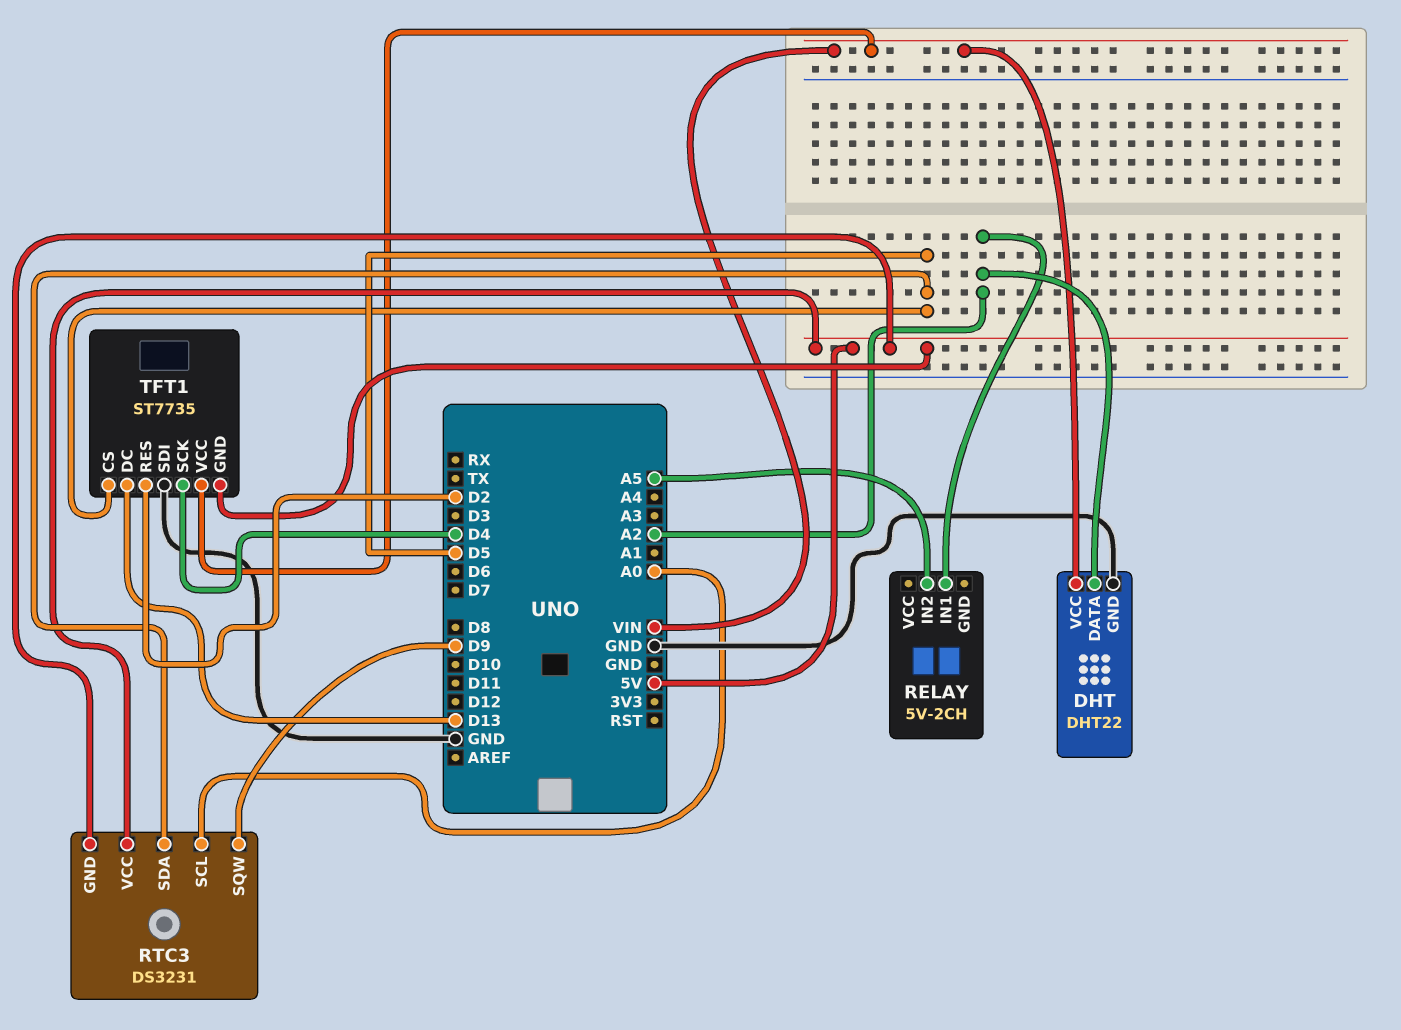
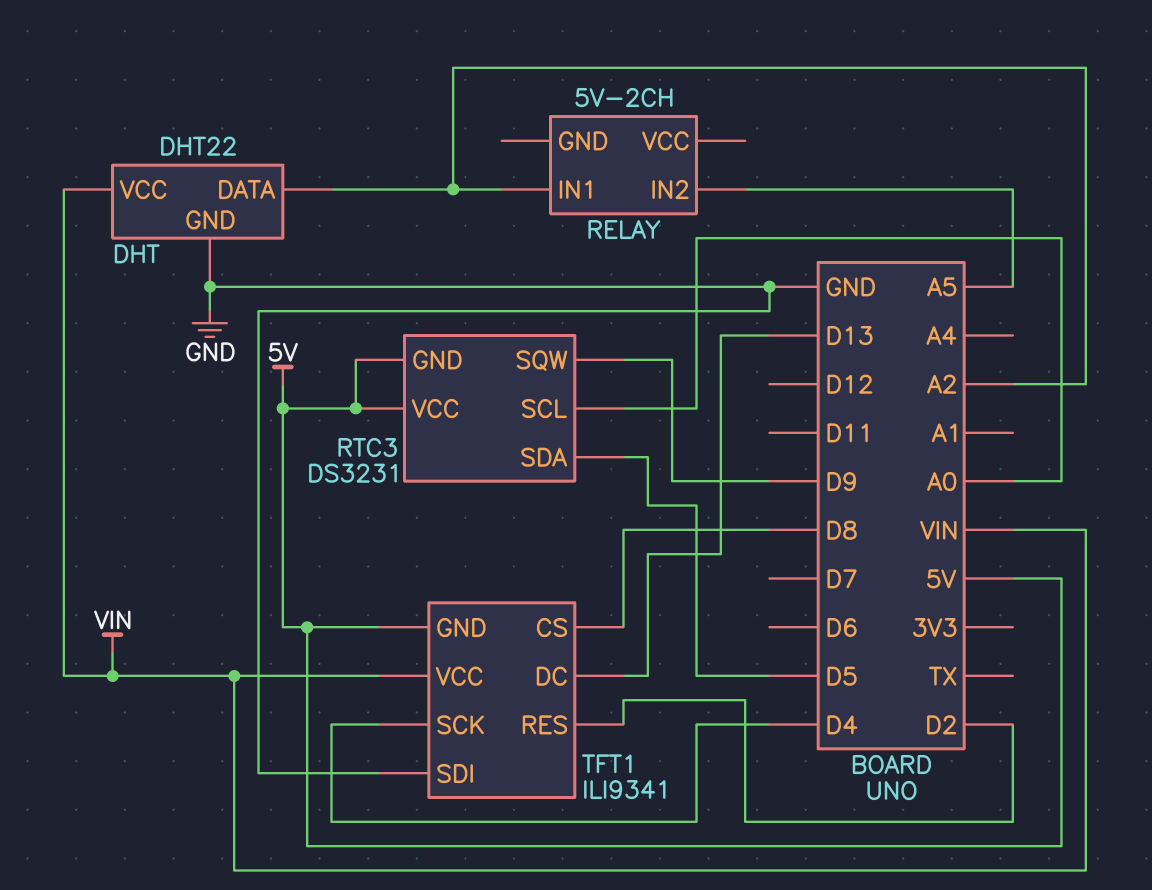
TFT1: ST7735 -> ILI9341
TFT1 pin CS: D5 -> D8

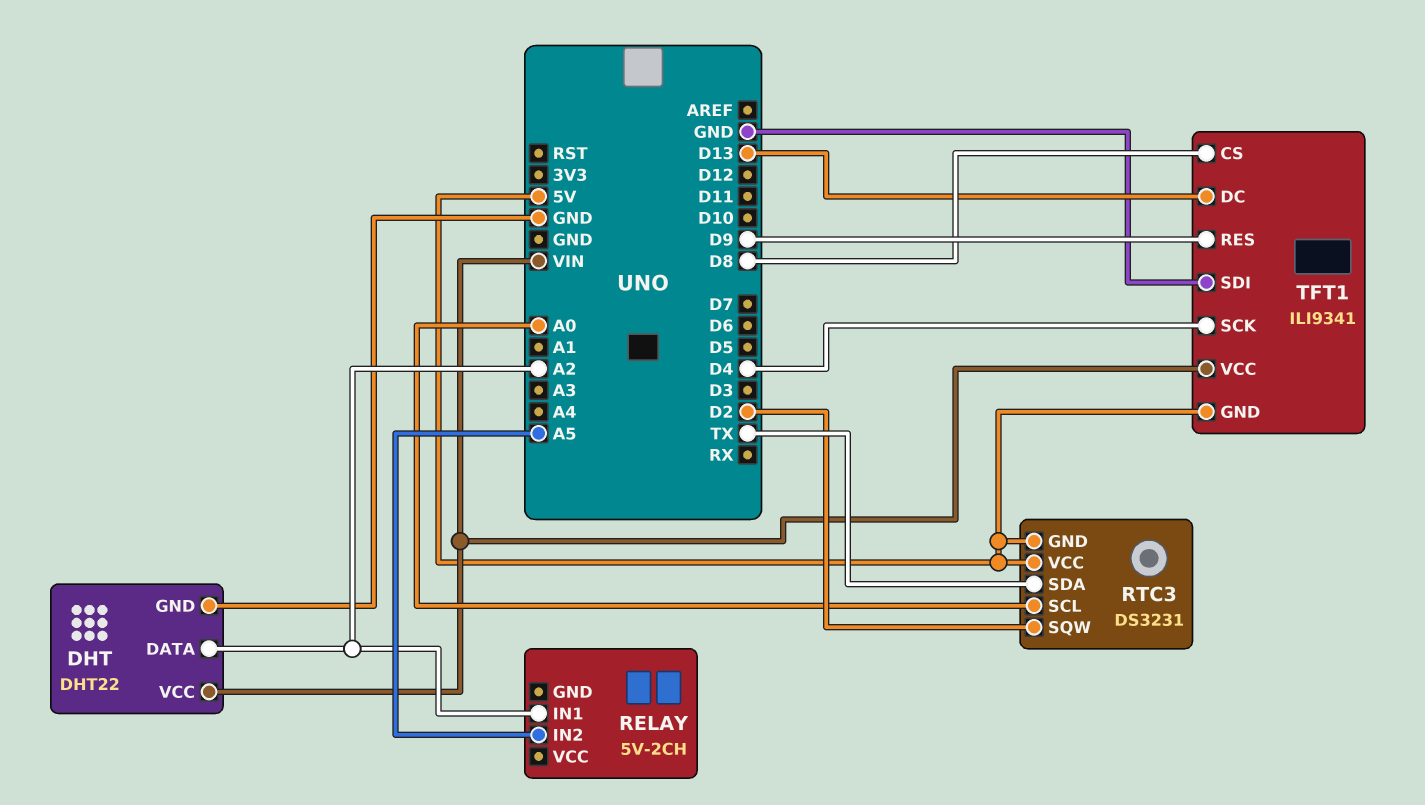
RTC3 pin SDA: D5 -> TX
RTC3 pin SQW: D9 -> D2
TFT1 pin RES: D2 -> D9

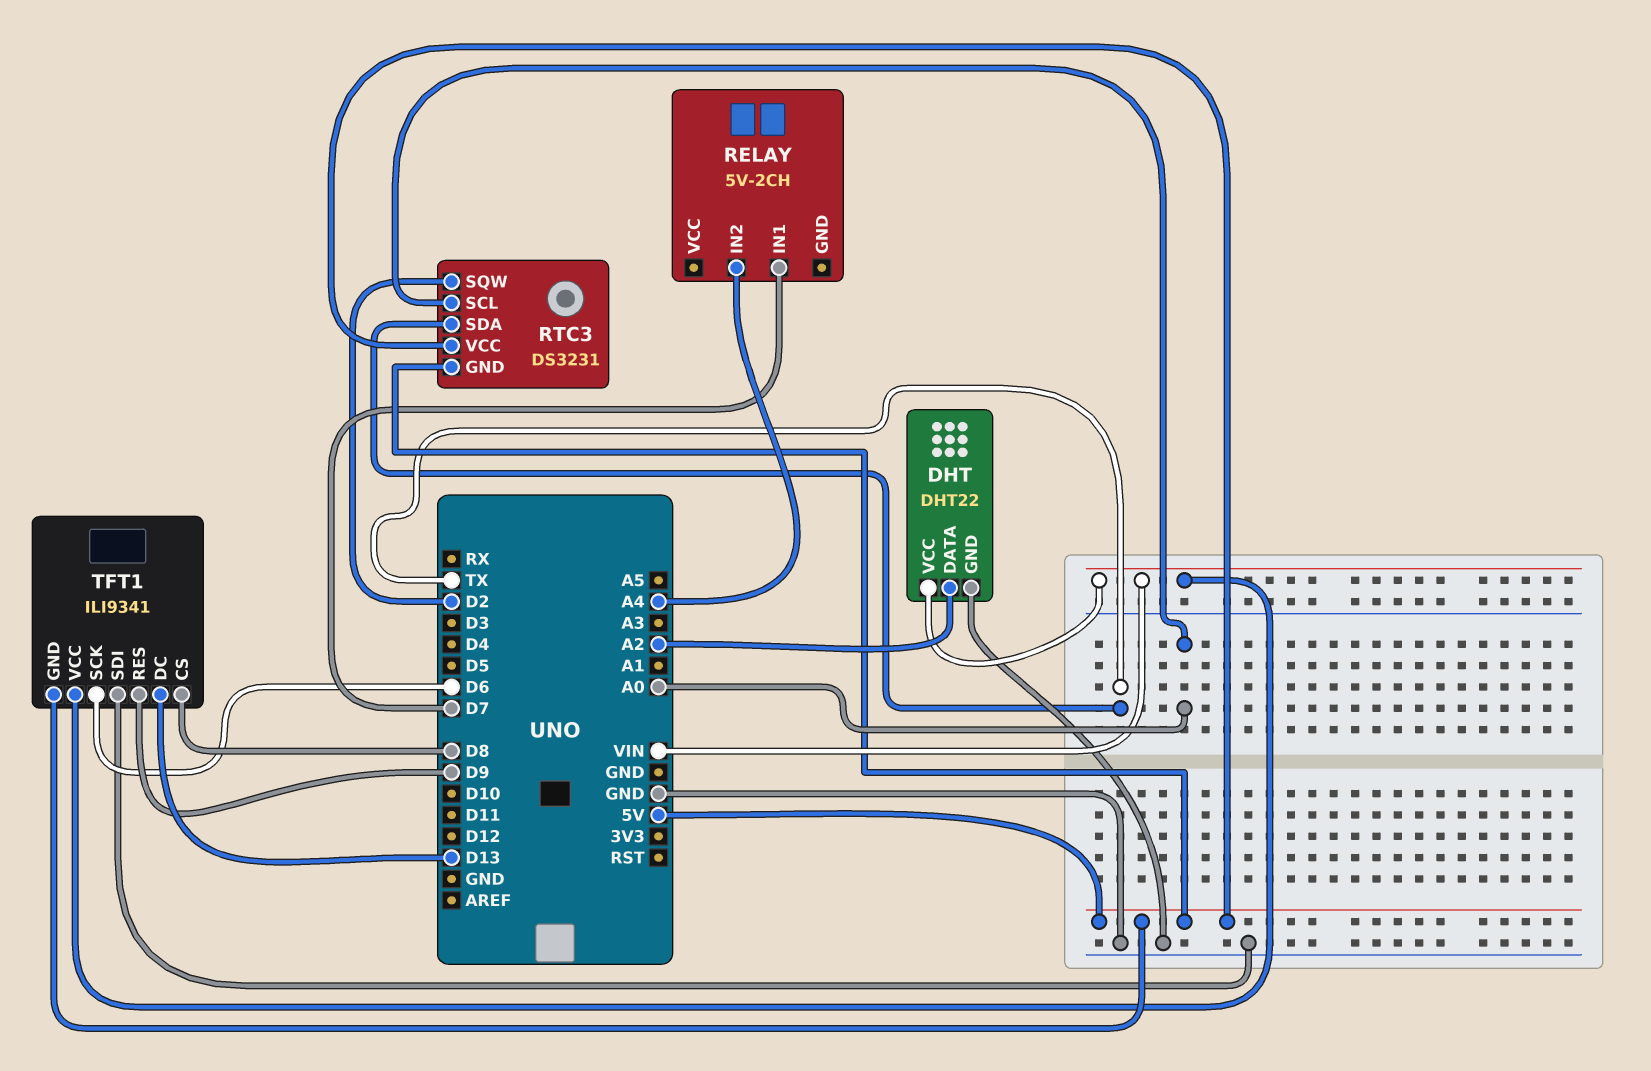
RELAY pin IN1: A2 -> D7
RELAY pin IN2: A5 -> A4
TFT1 pin SCK: D4 -> D6

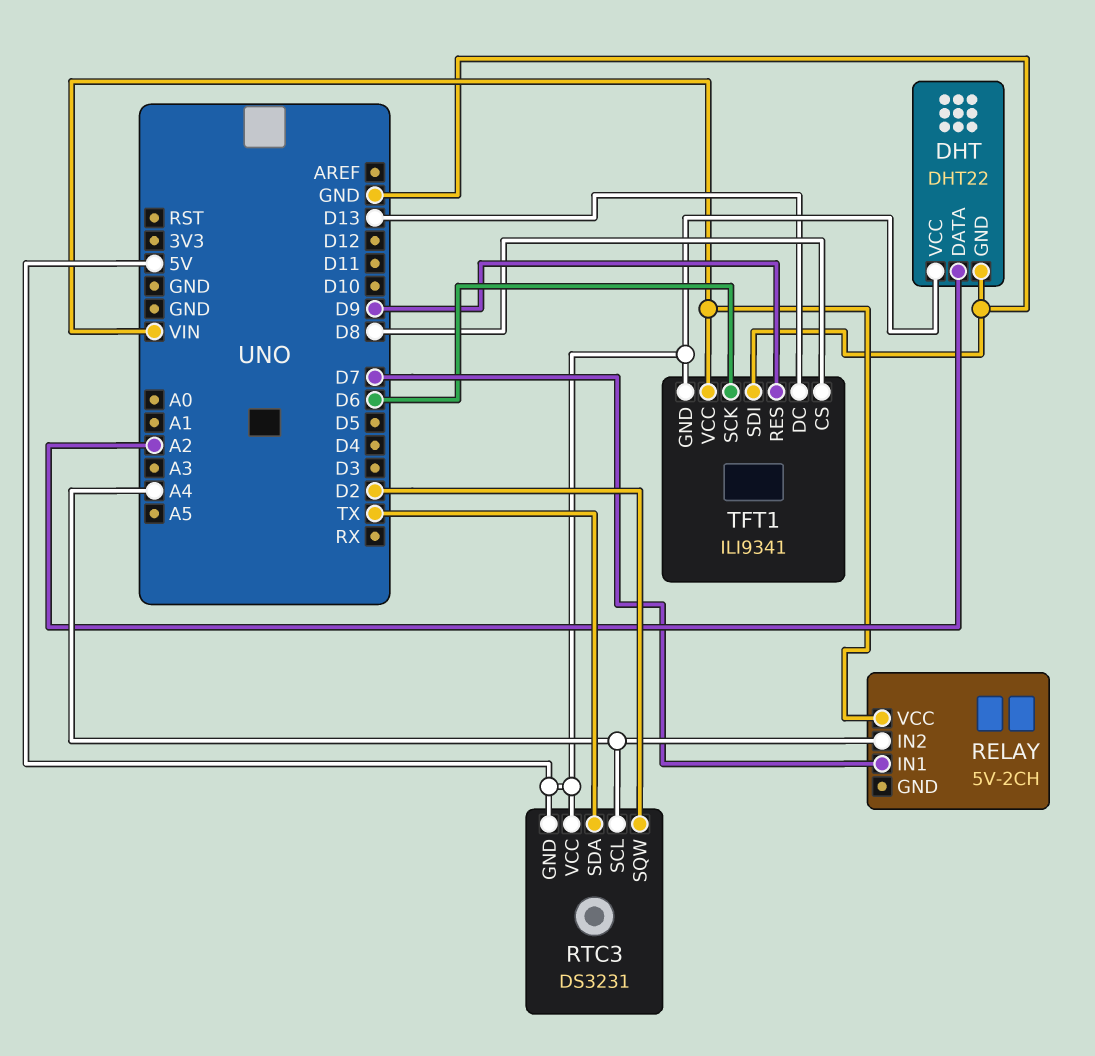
DHT pin VCC: VIN -> 5V
RELAY pin VCC: none -> VIN
RTC3 pin SCL: A0 -> A4

